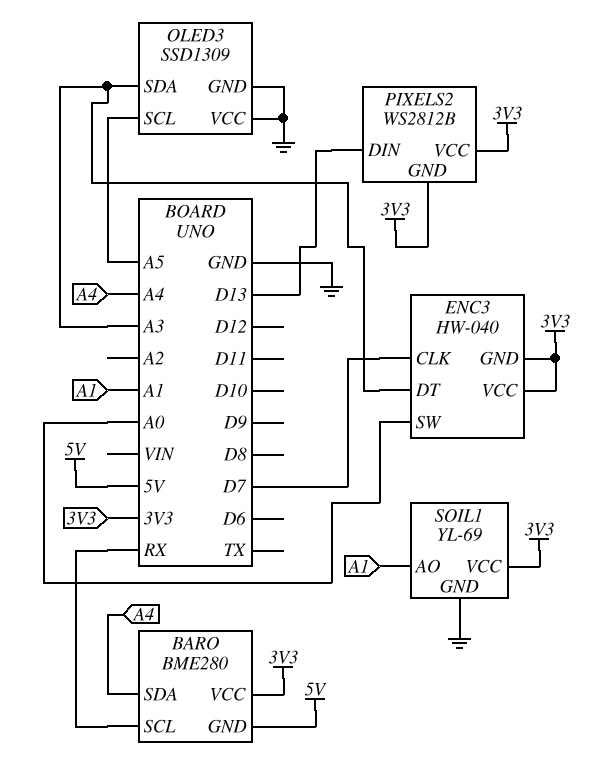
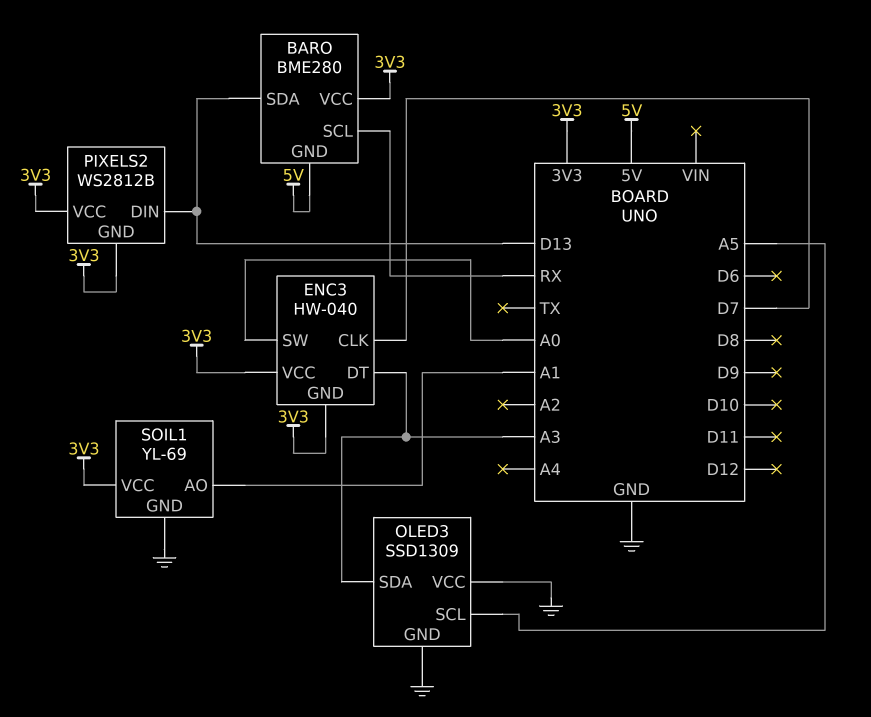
BARO pin SDA: A4 -> D13

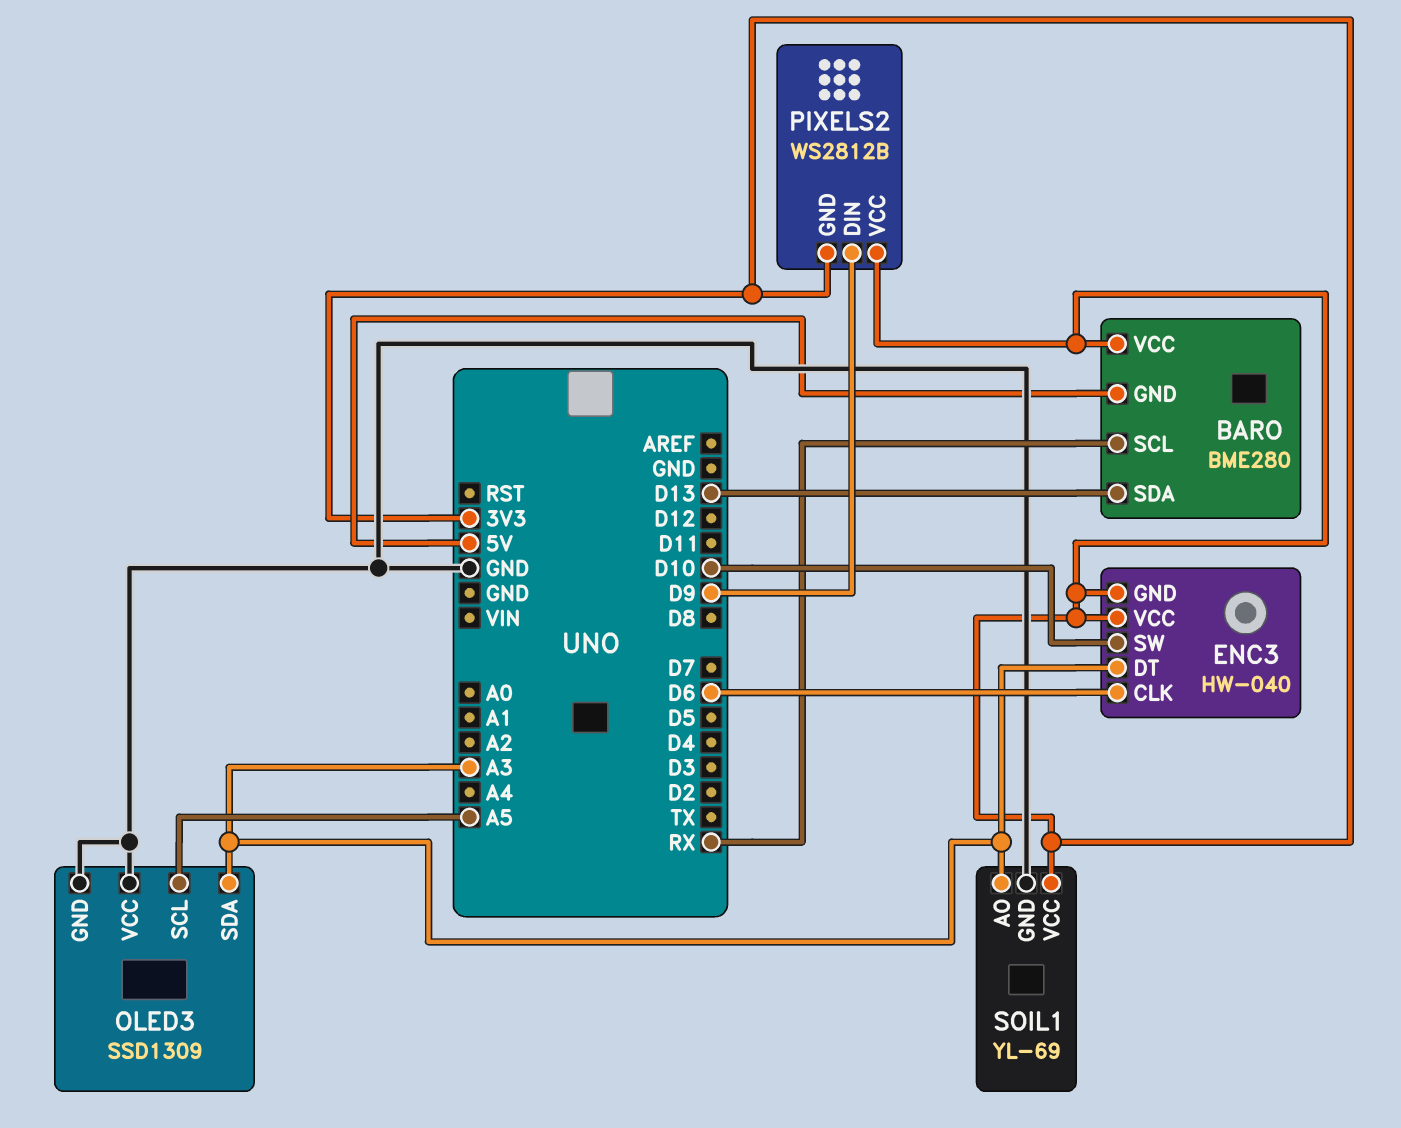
ENC3 pin CLK: D7 -> D6
ENC3 pin SW: A0 -> D10
PIXELS2 pin DIN: D13 -> D9
SOIL1 pin AO: A1 -> A3

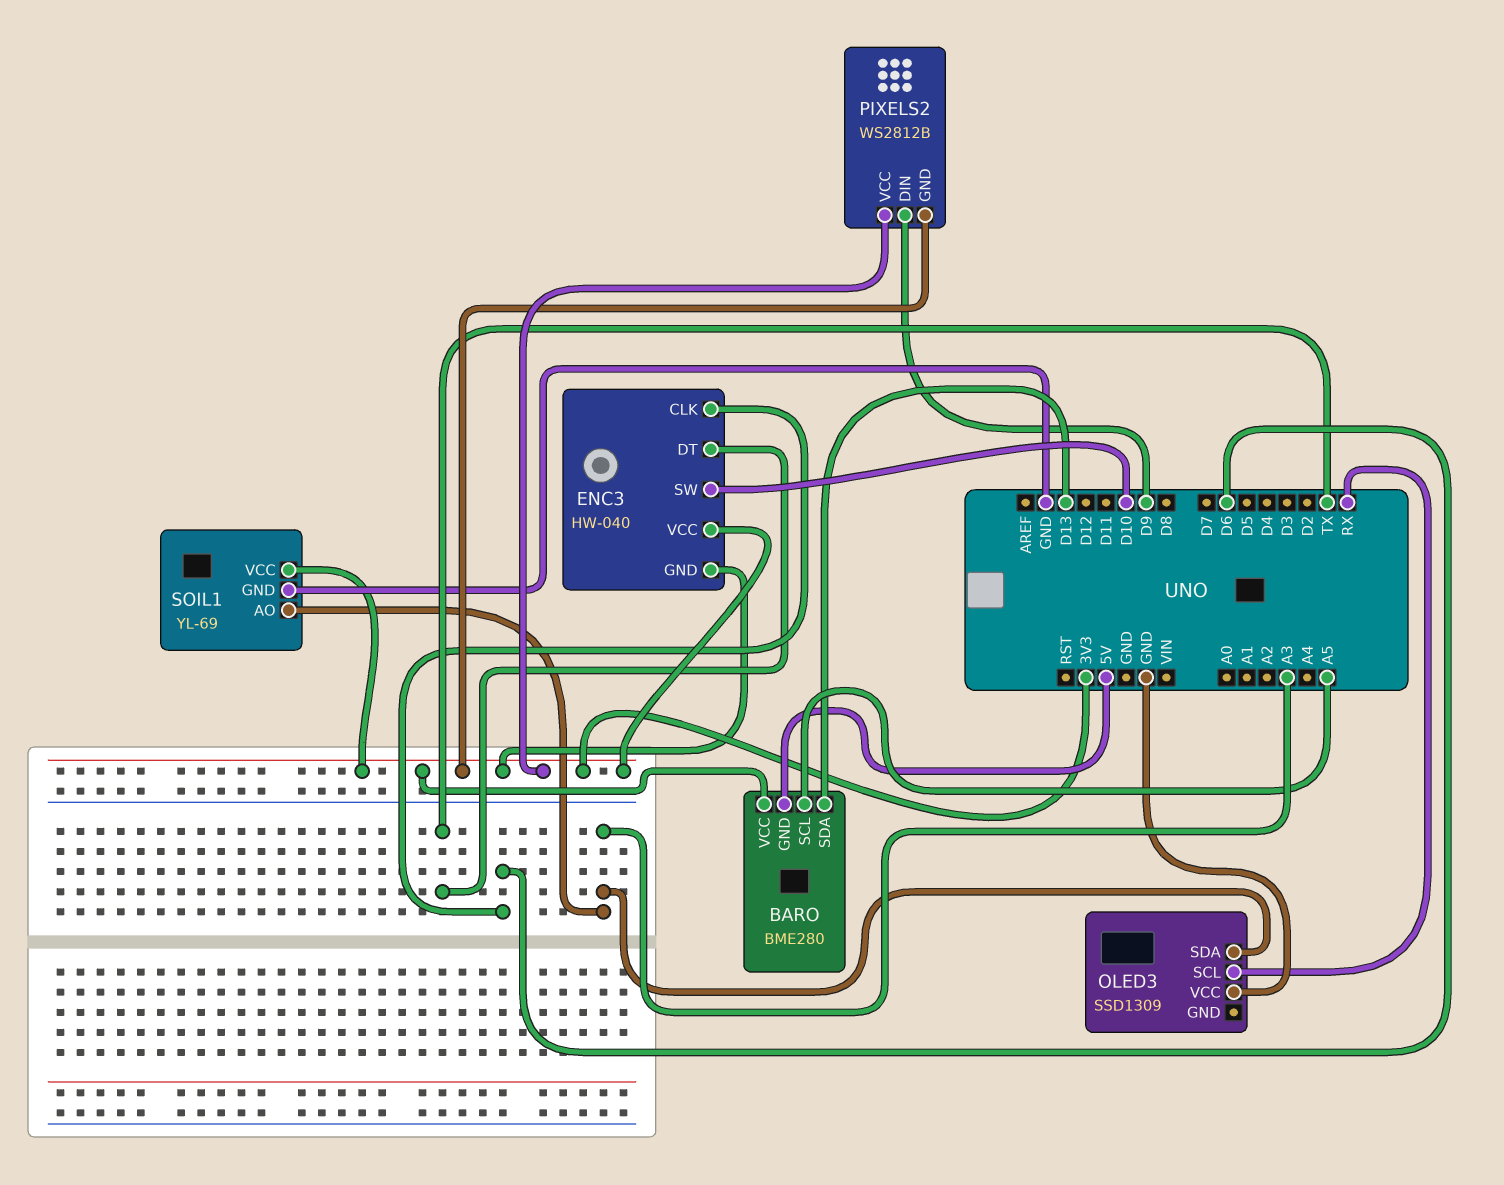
BARO pin SCL: RX -> A5
ENC3 pin DT: A3 -> TX
OLED3 pin GND: GND -> none
OLED3 pin SCL: A5 -> RX

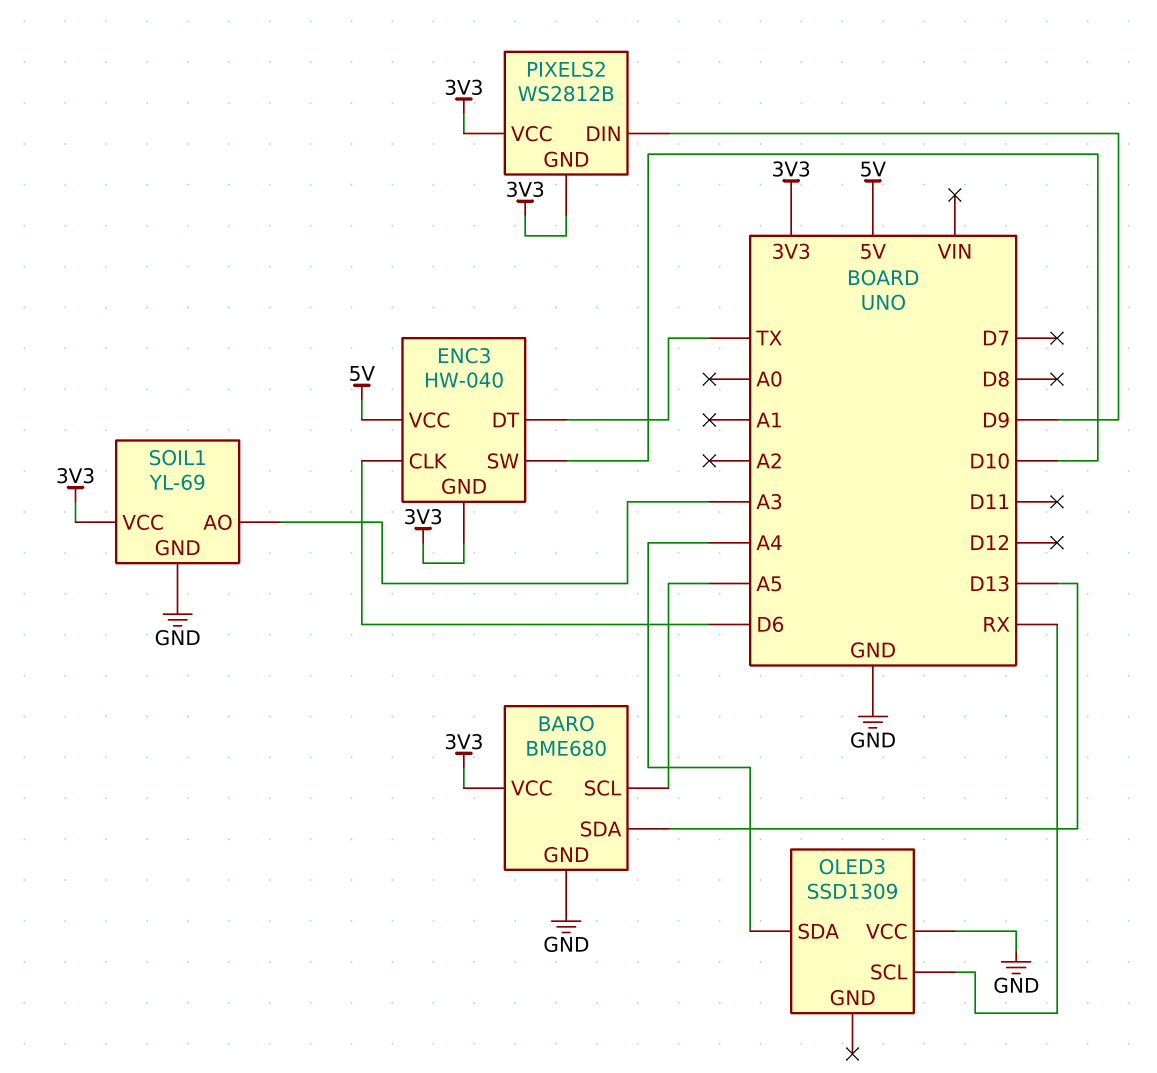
BARO: BME280 -> BME680
BARO pin GND: 5V -> GND
ENC3 pin VCC: 3V3 -> 5V
OLED3 pin SDA: A3 -> A4

